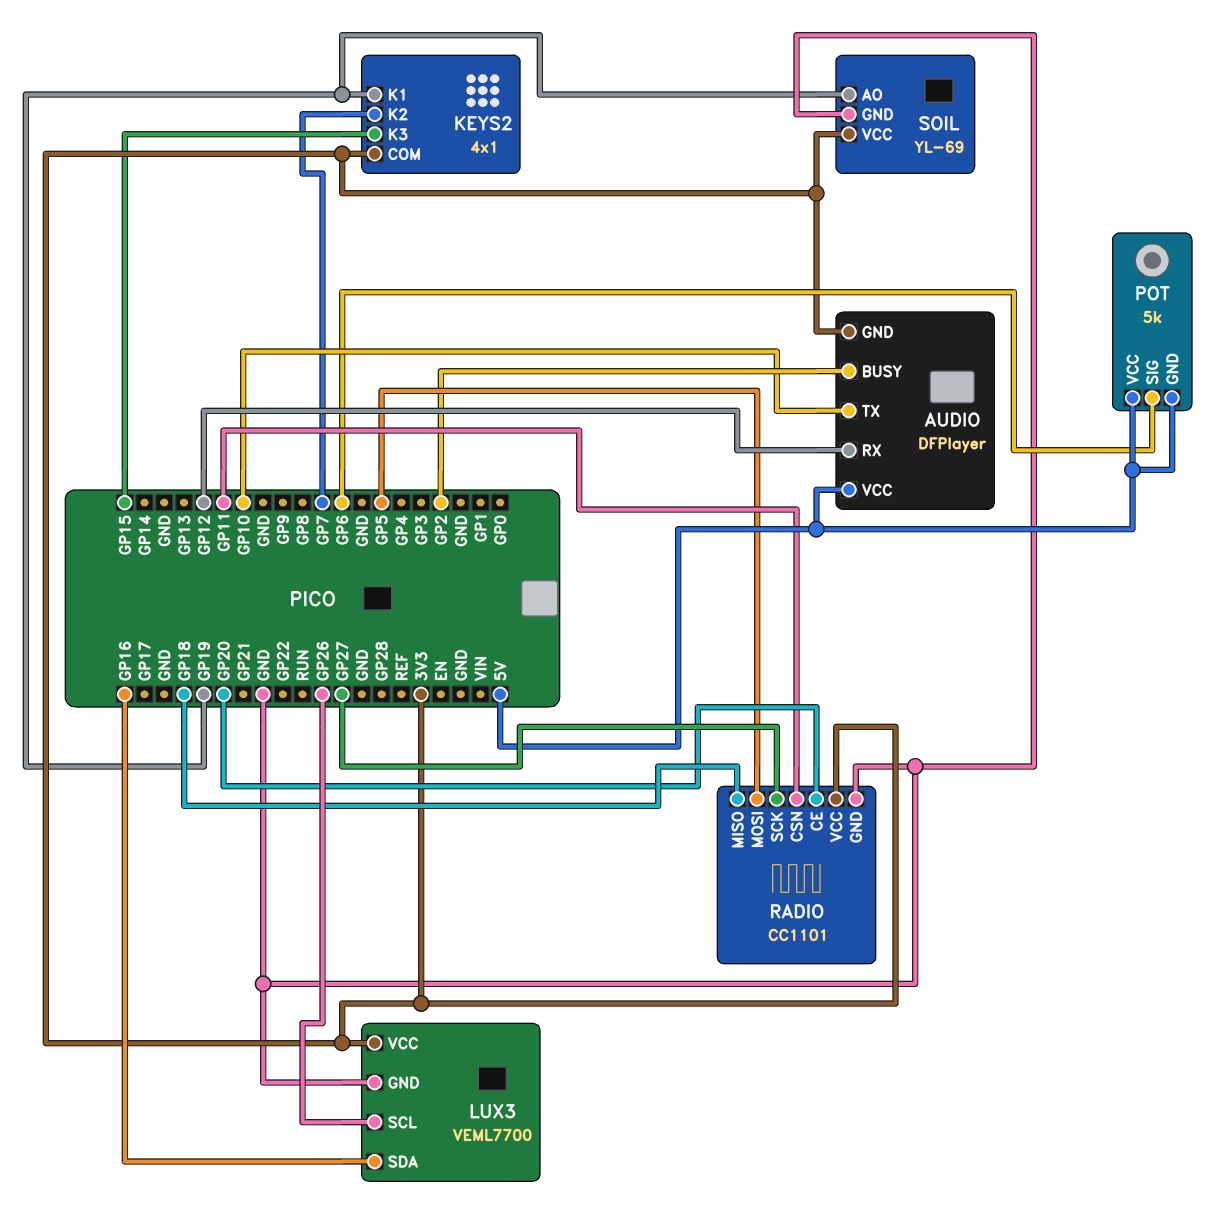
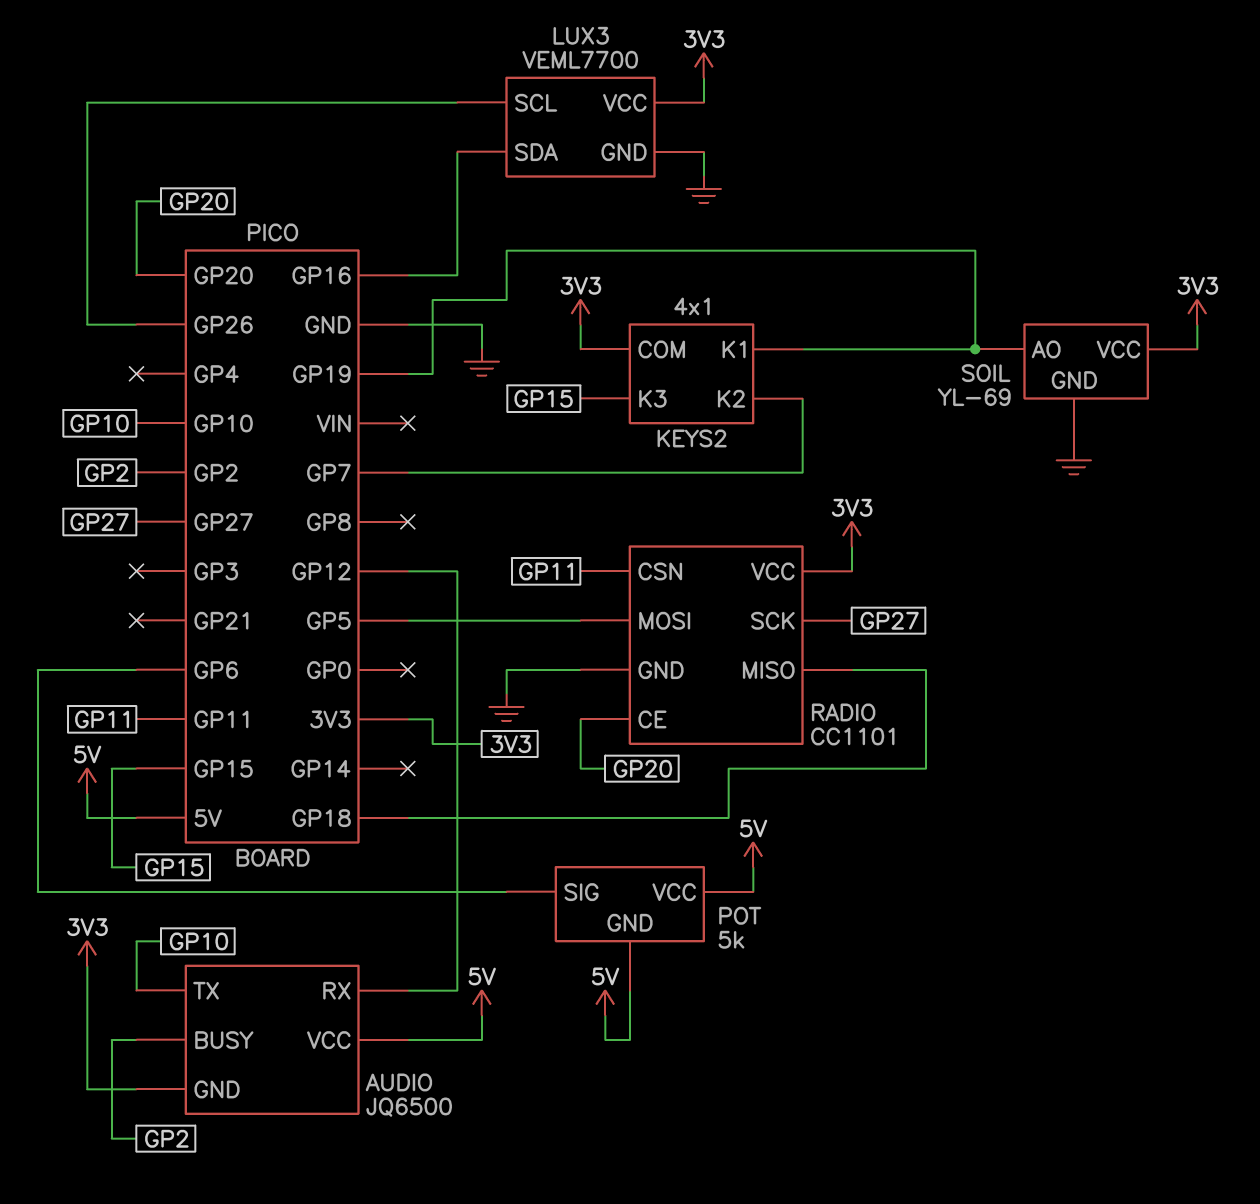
AUDIO: DFPlayer -> JQ6500

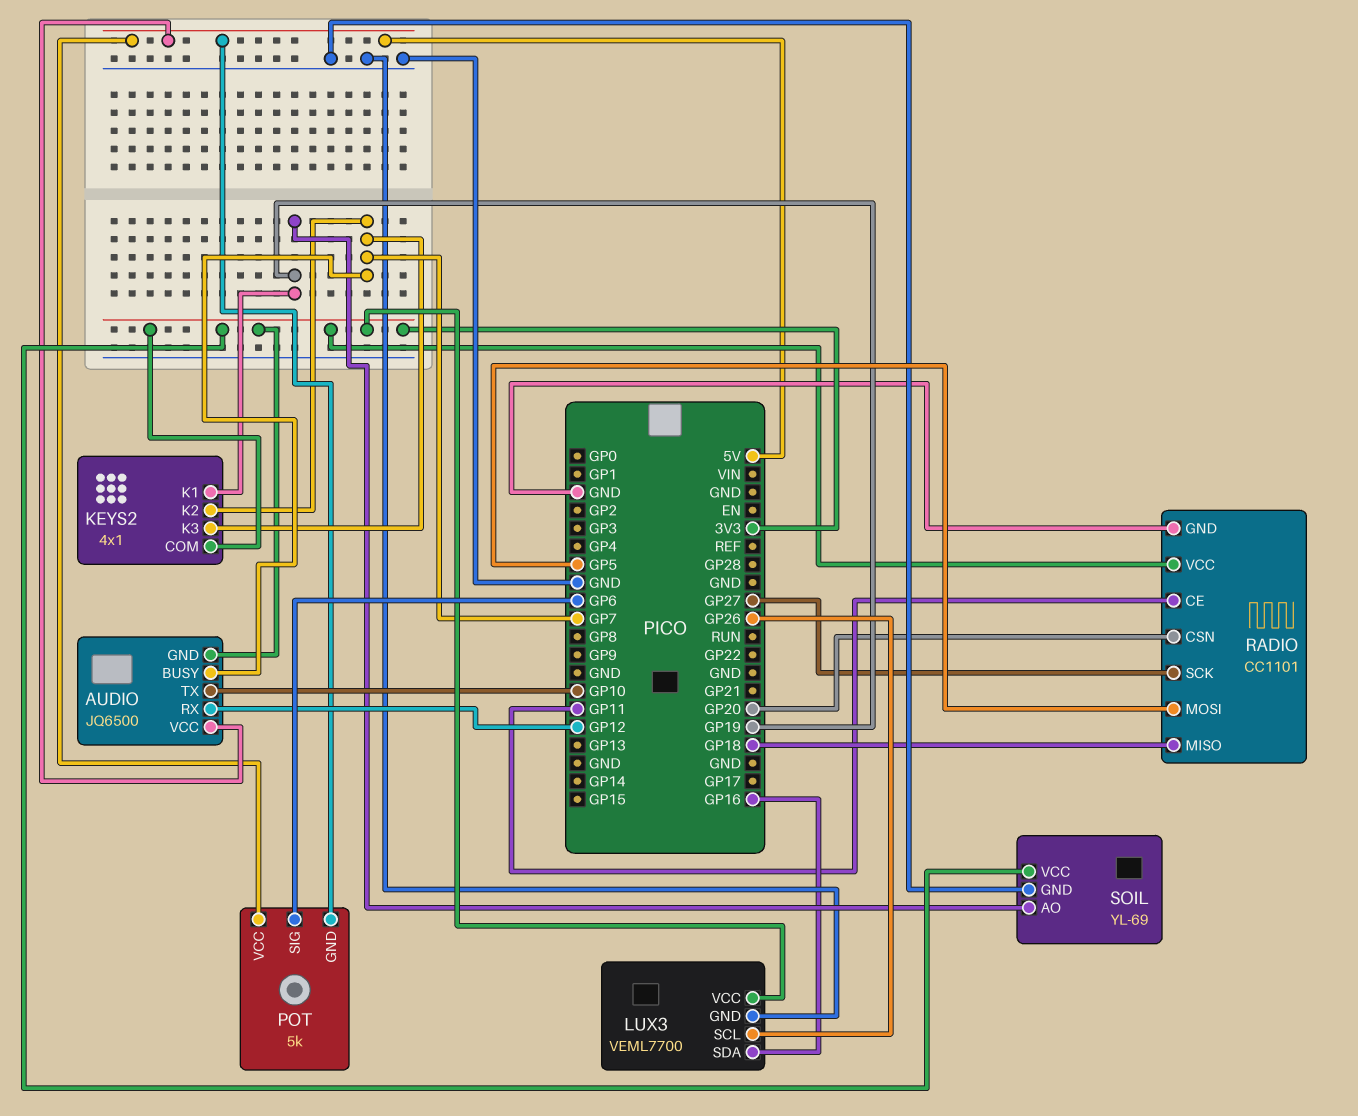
AUDIO pin BUSY: GP2 -> GP7
KEYS2 pin K3: GP15 -> GP7
RADIO pin CE: GP20 -> GP11
RADIO pin CSN: GP11 -> GP20

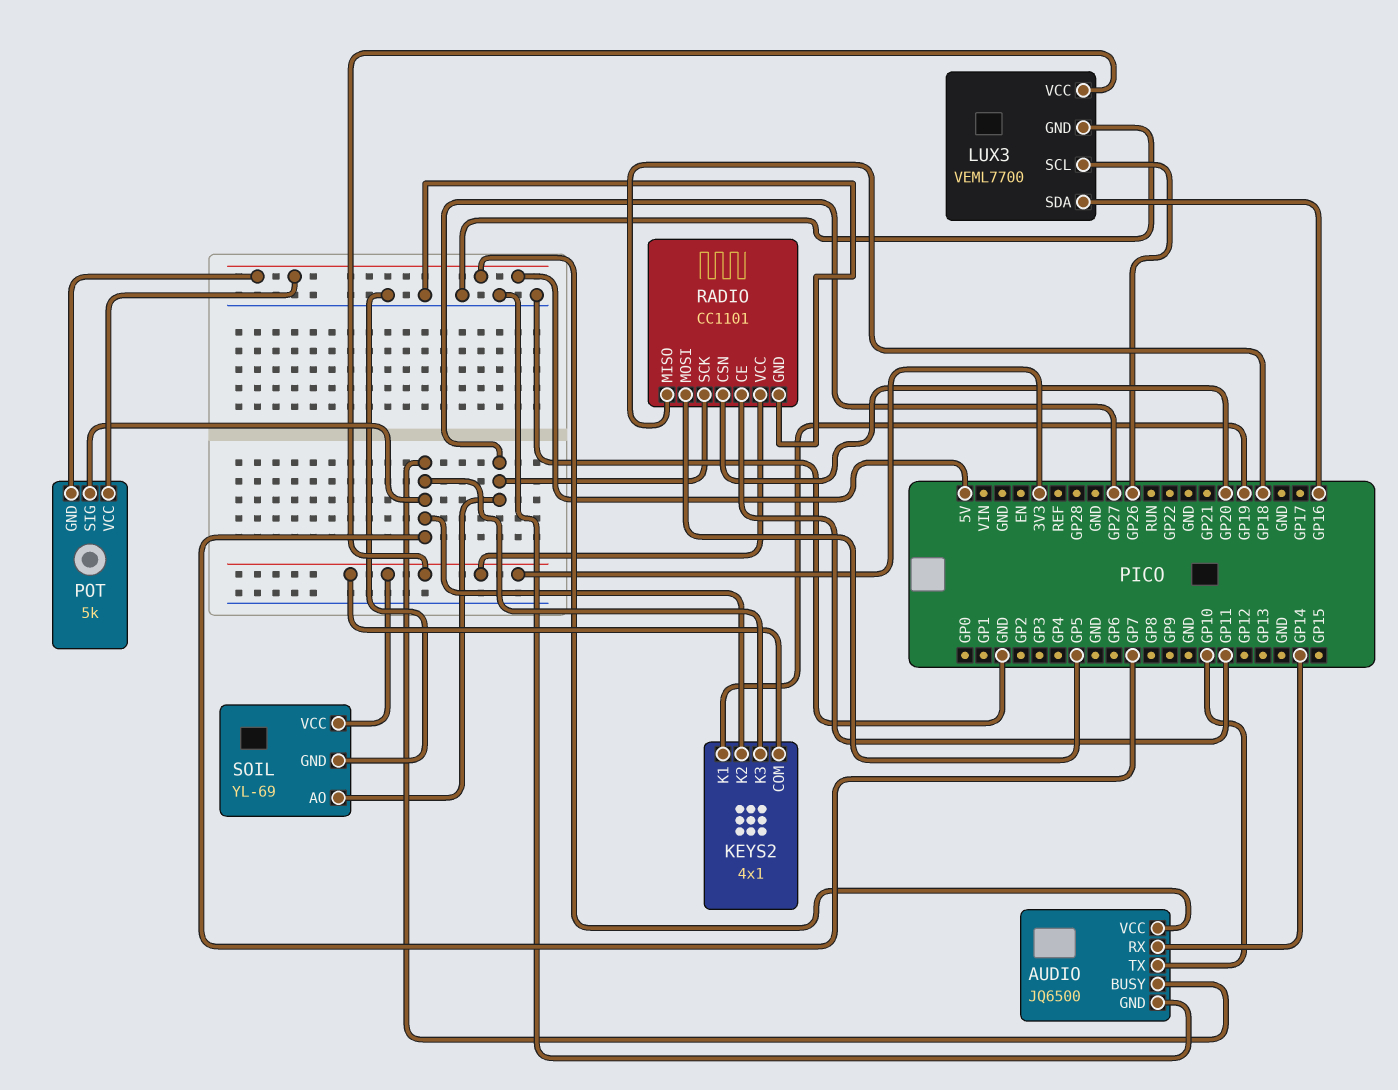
AUDIO pin GND: 3V3 -> GND
AUDIO pin RX: GP12 -> GP14
POT pin SIG: GP6 -> GP7
SOIL pin AO: GP19 -> GP27

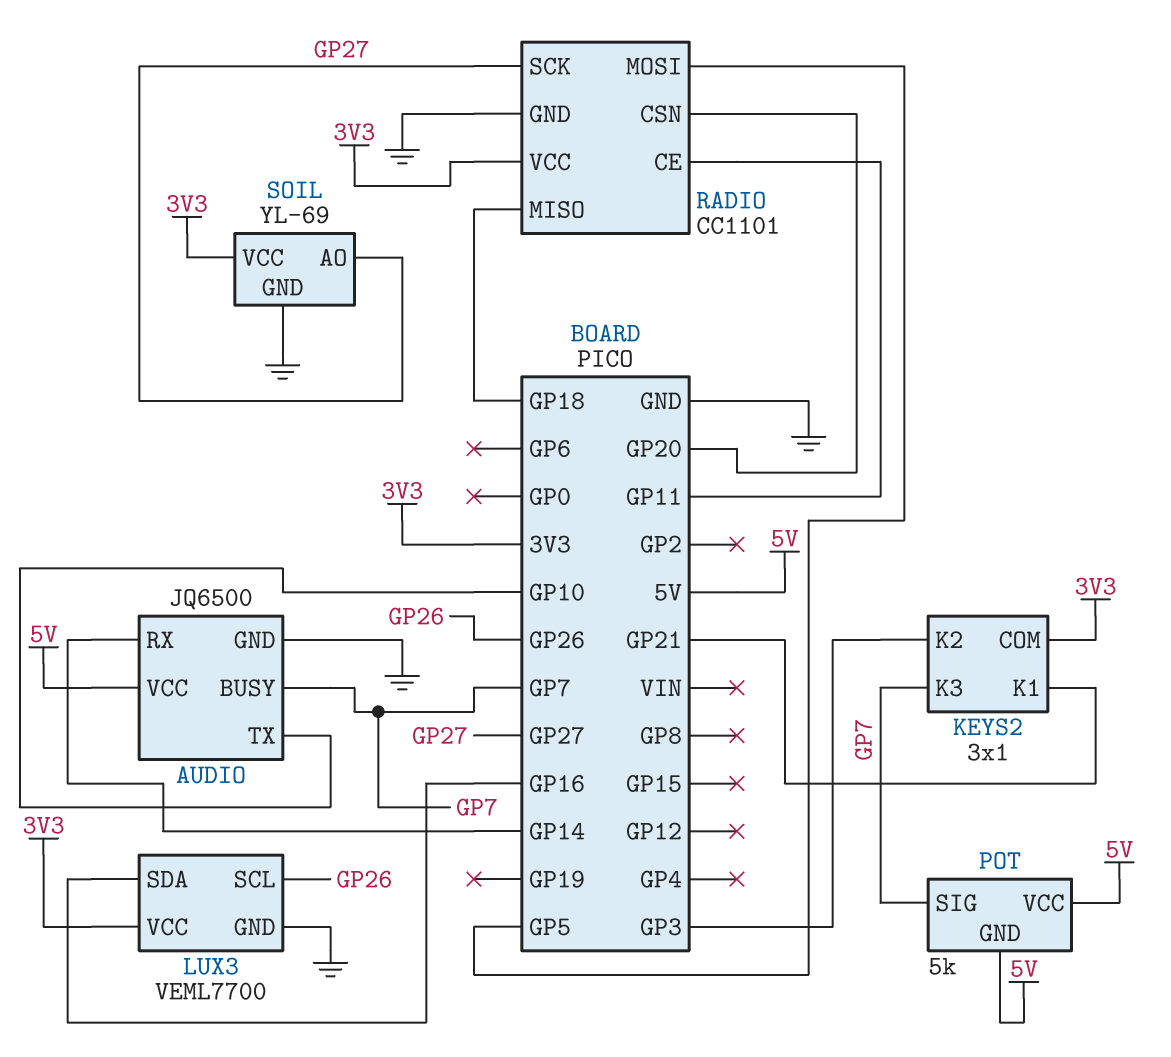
KEYS2: 4x1 -> 3x1
KEYS2 pin K1: GP19 -> GP21
KEYS2 pin K2: GP7 -> GP3

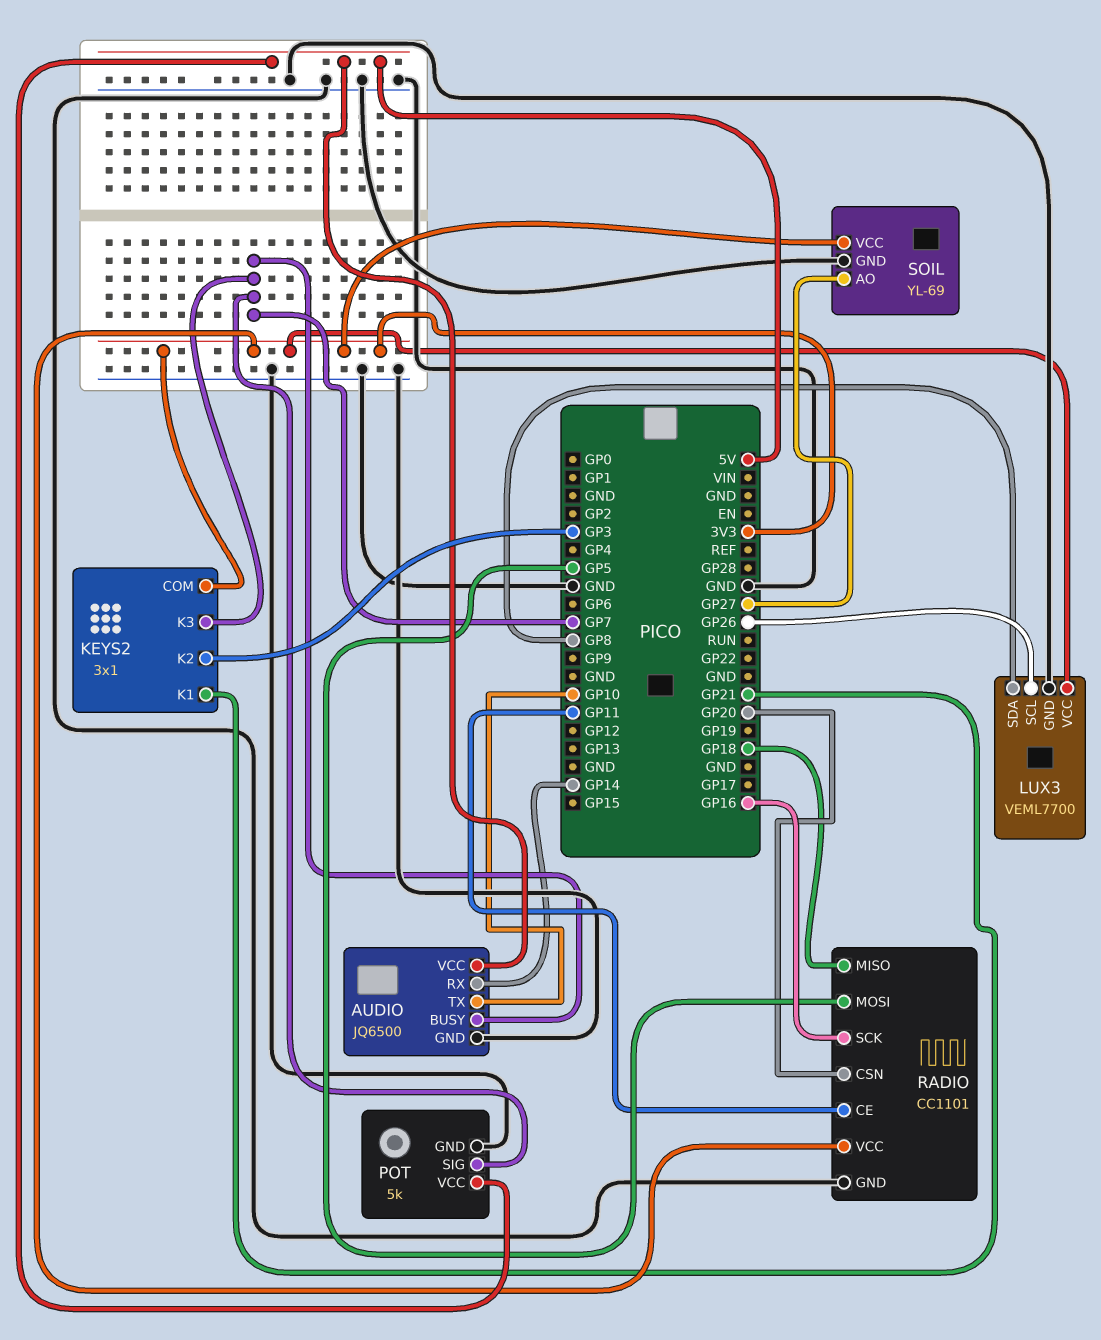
LUX3 pin SDA: GP16 -> GP8
POT pin GND: 5V -> GND
RADIO pin SCK: GP27 -> GP16

